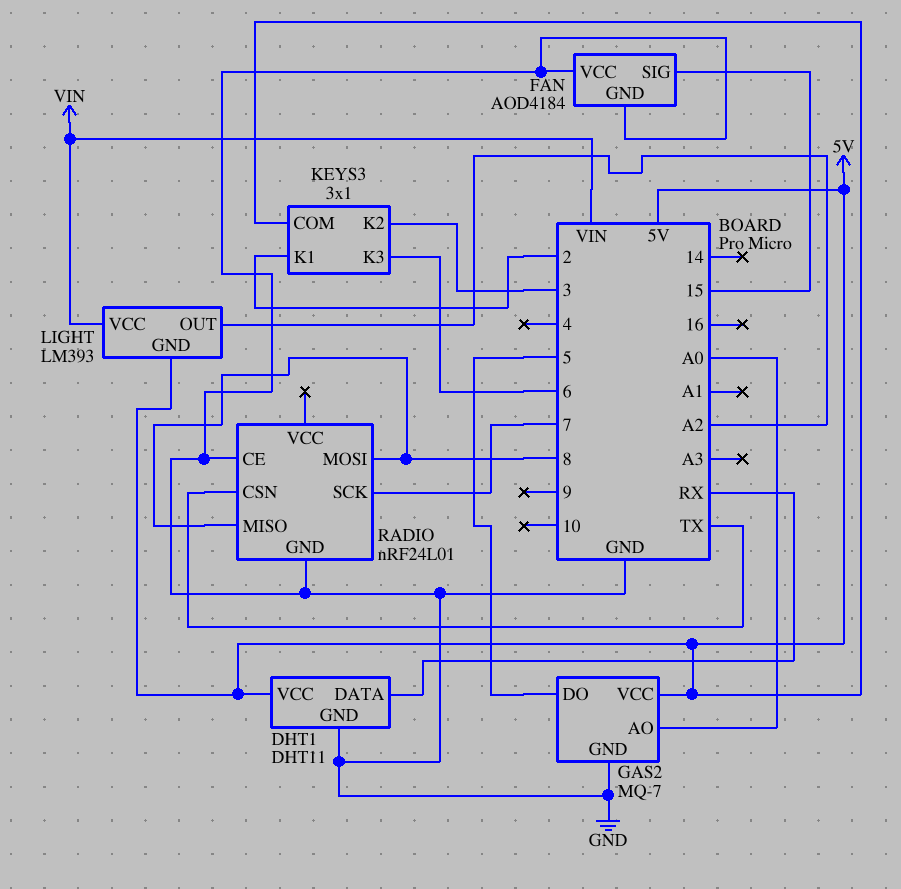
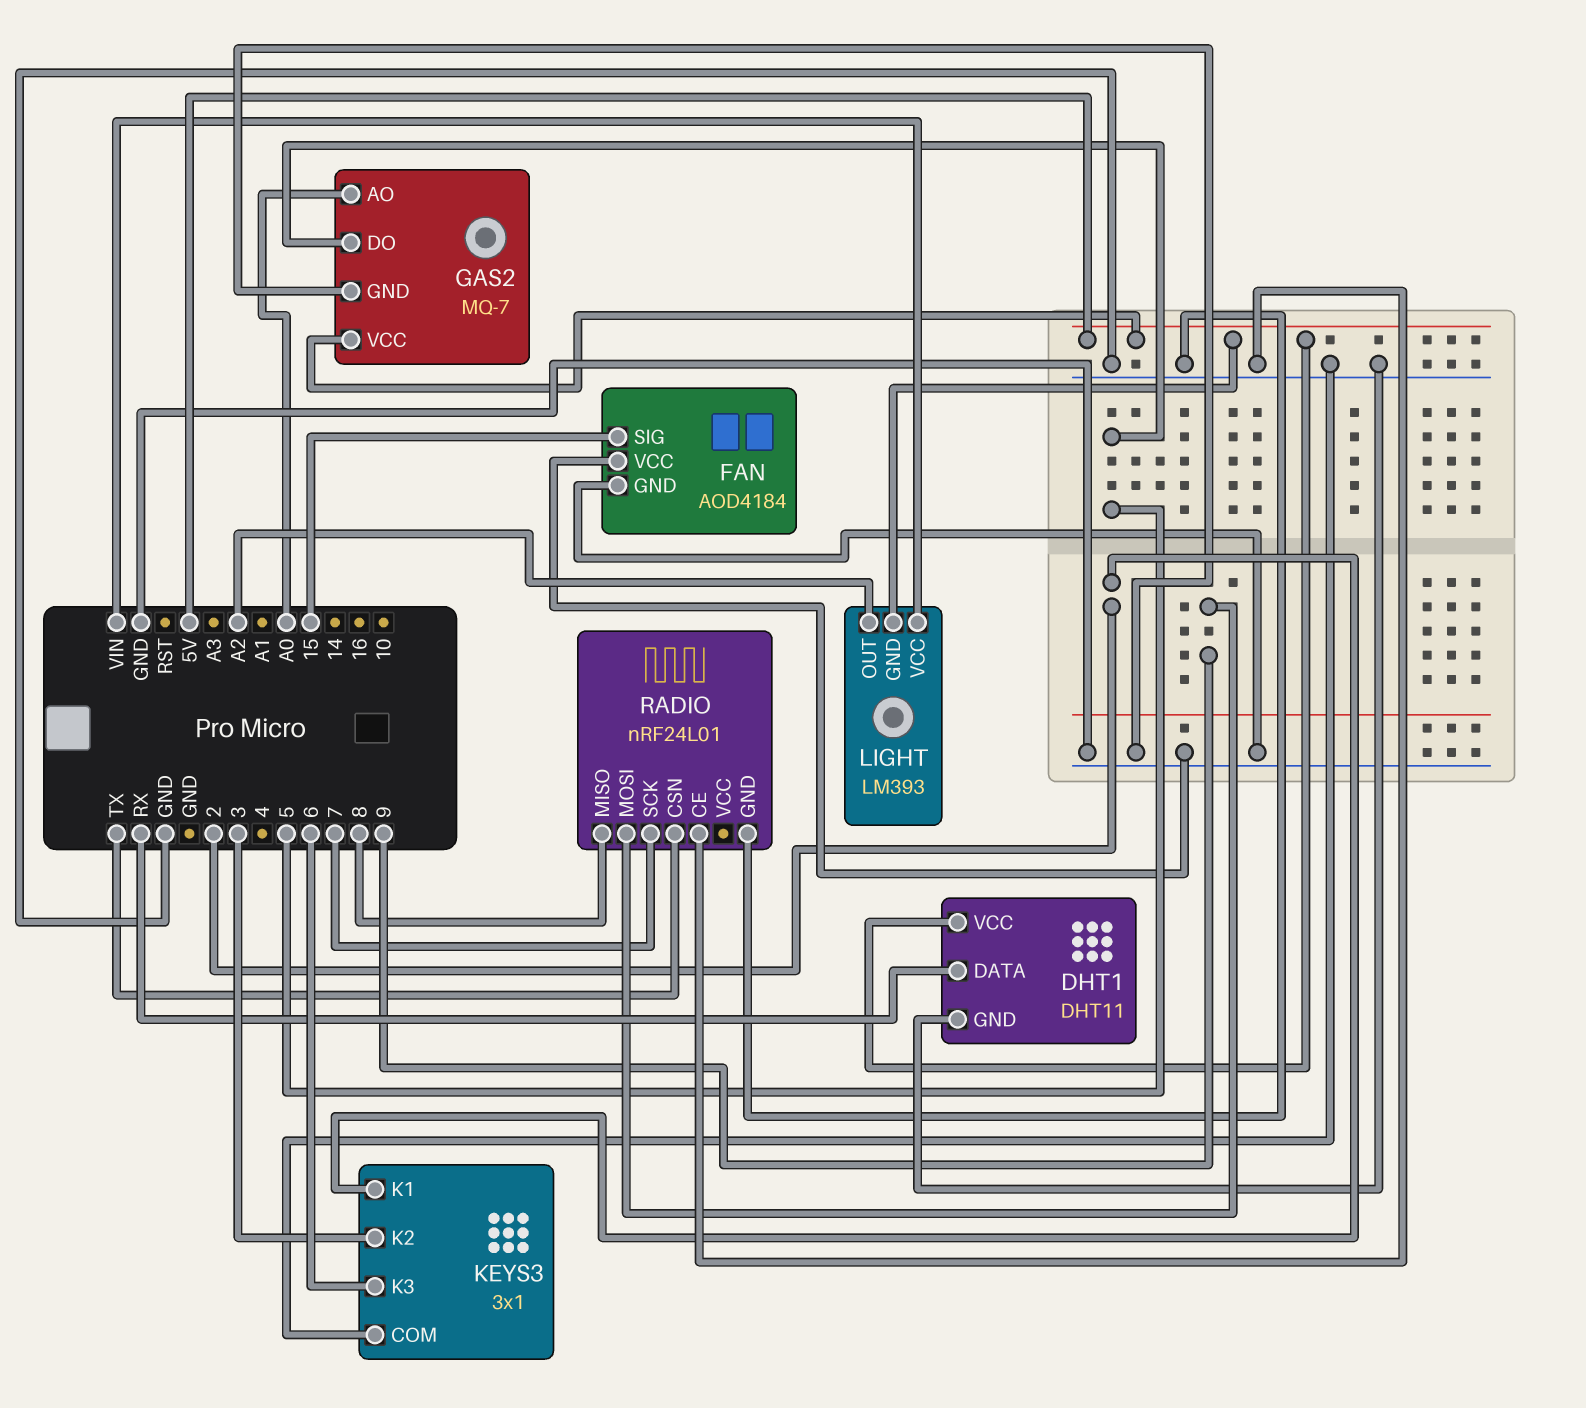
KEYS3 pin COM: 5V -> GND
RADIO pin MOSI: 8 -> 9

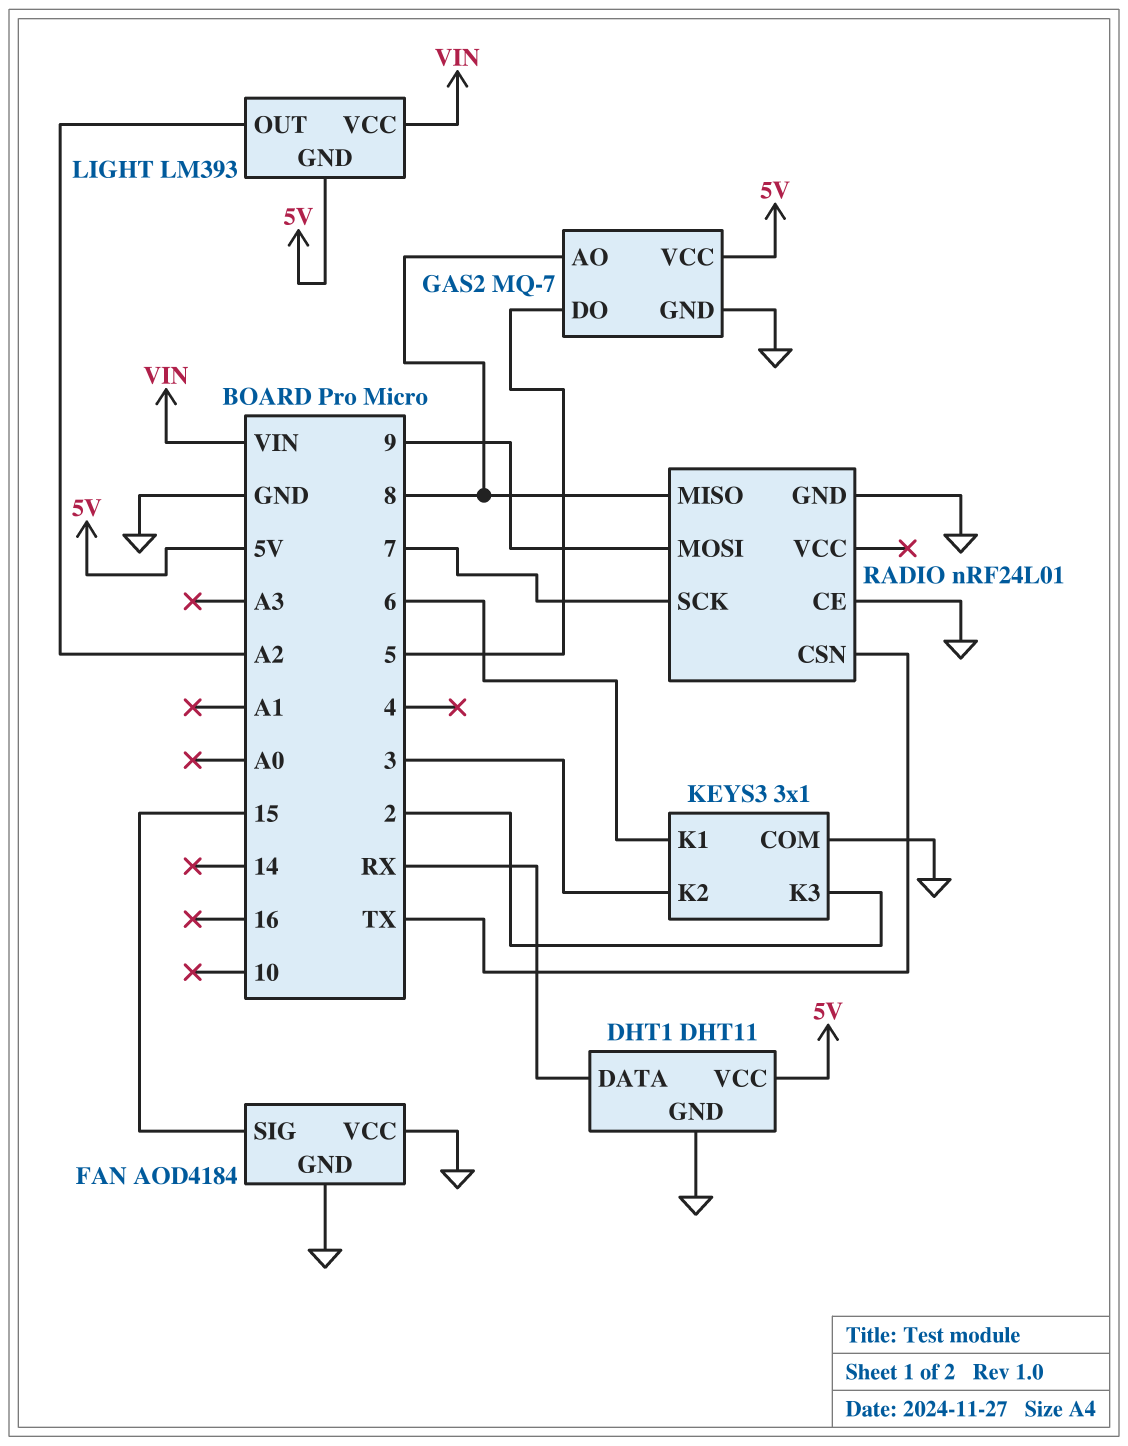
GAS2 pin AO: A0 -> 8
KEYS3 pin K1: 2 -> 6
KEYS3 pin K3: 6 -> 2

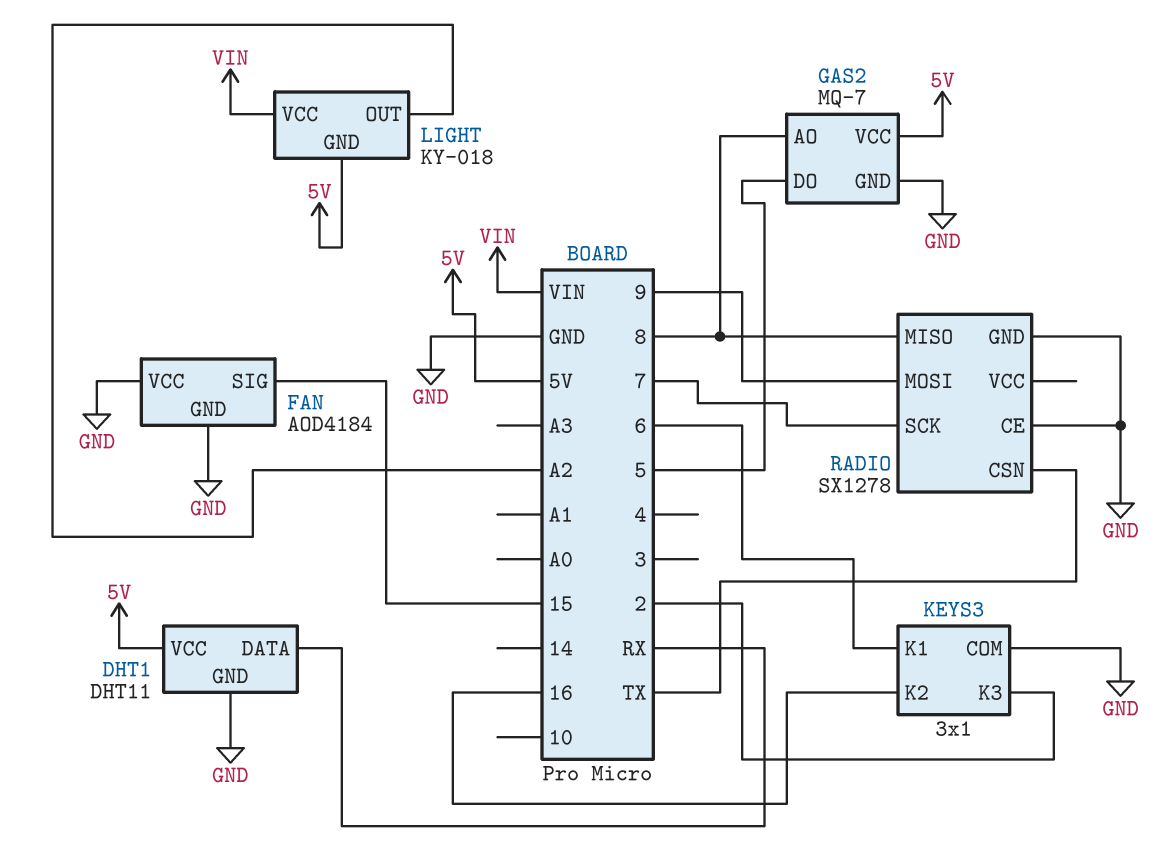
KEYS3 pin K2: 3 -> 16
LIGHT: LM393 -> KY-018
RADIO: nRF24L01 -> SX1278

